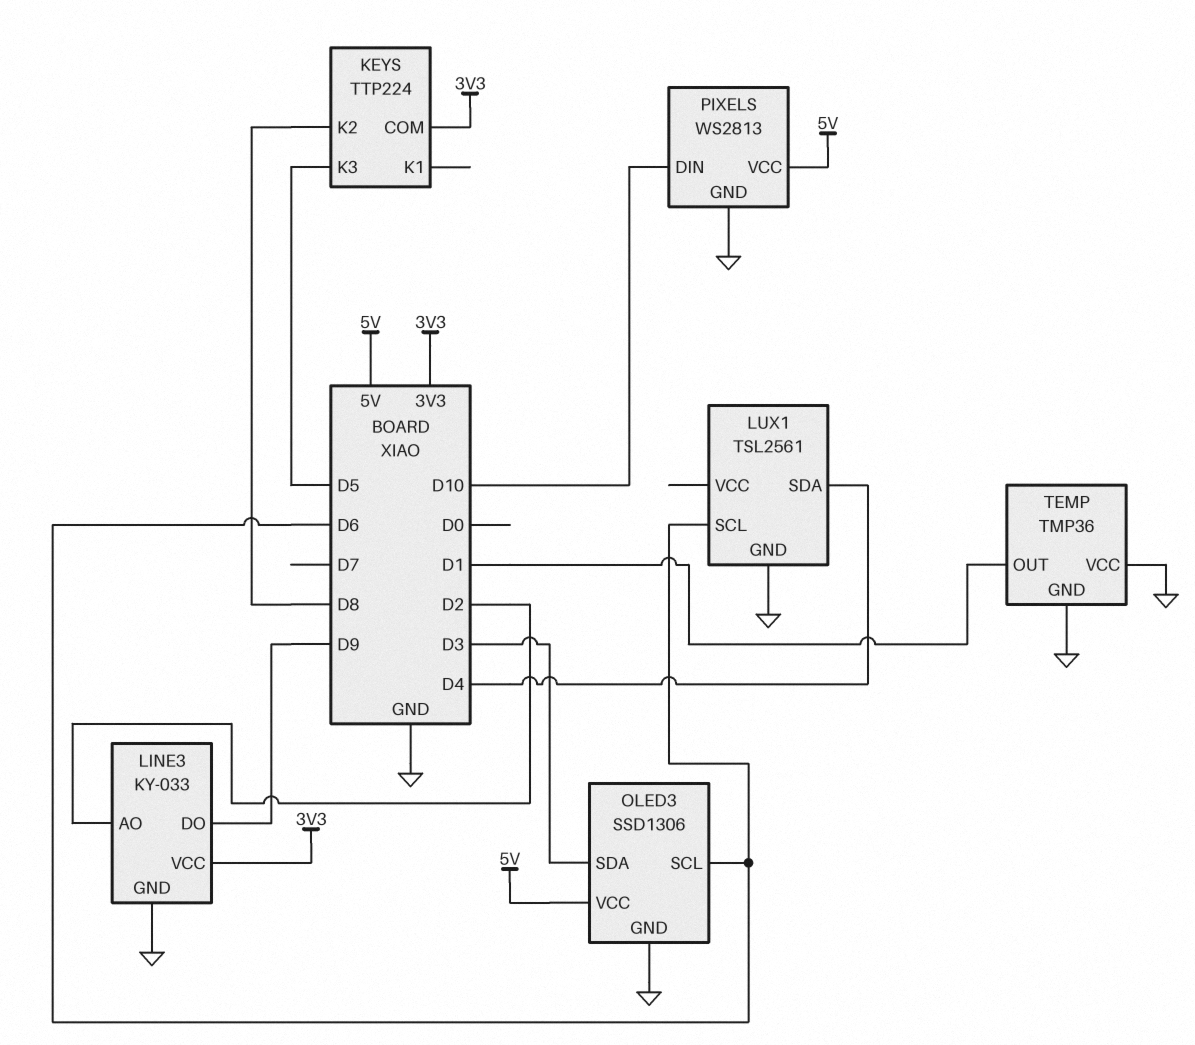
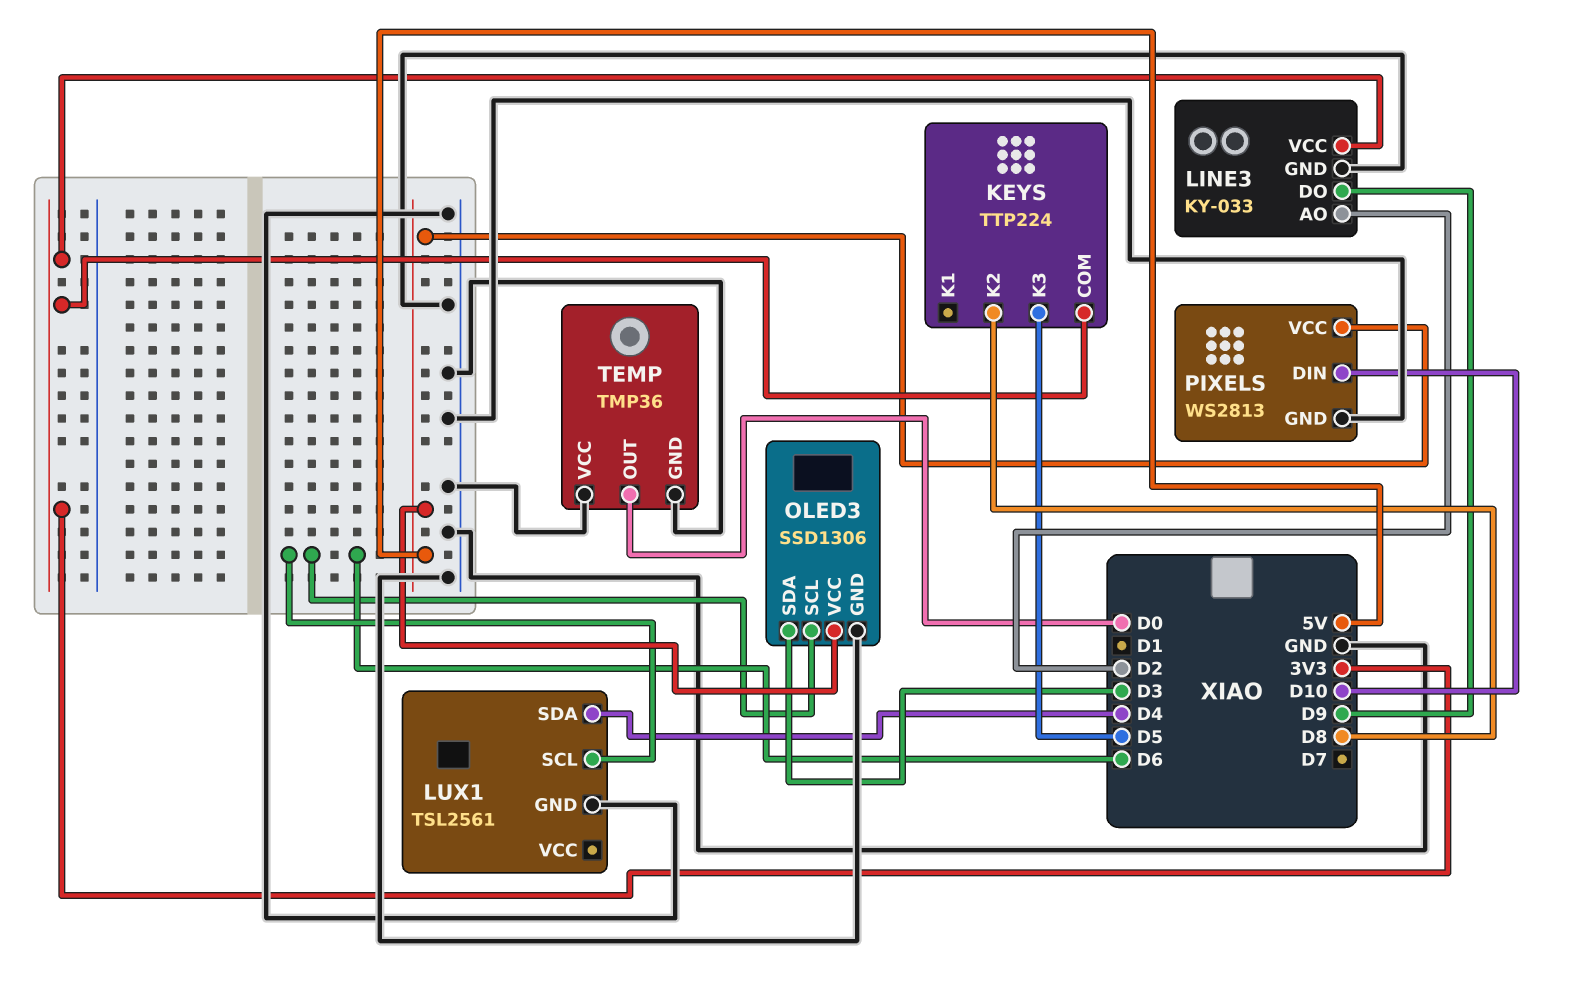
TEMP pin OUT: D1 -> D0

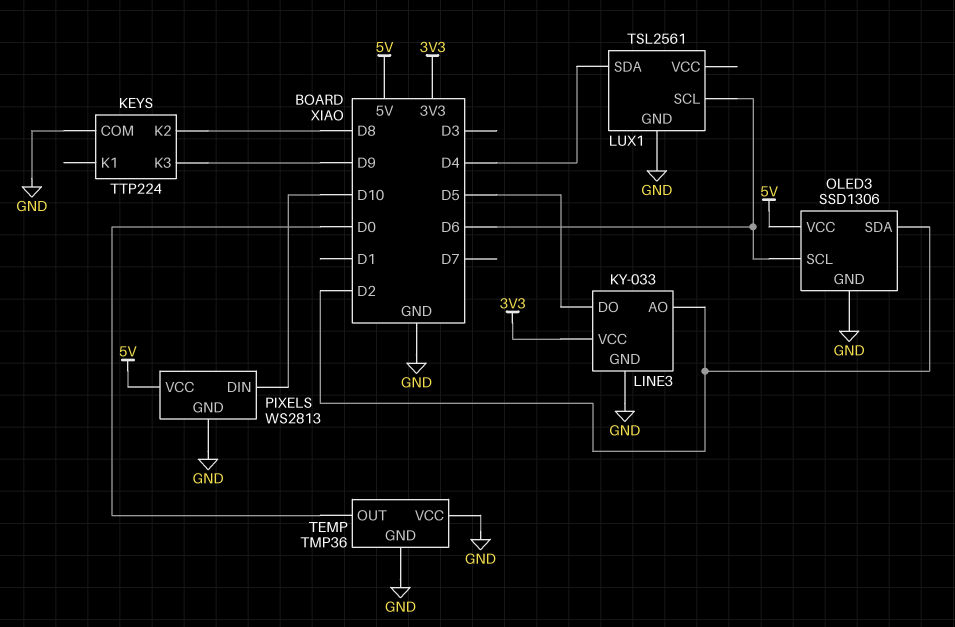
KEYS pin COM: 3V3 -> GND
KEYS pin K3: D5 -> D9
LINE3 pin DO: D9 -> D5
OLED3 pin SDA: D3 -> D2

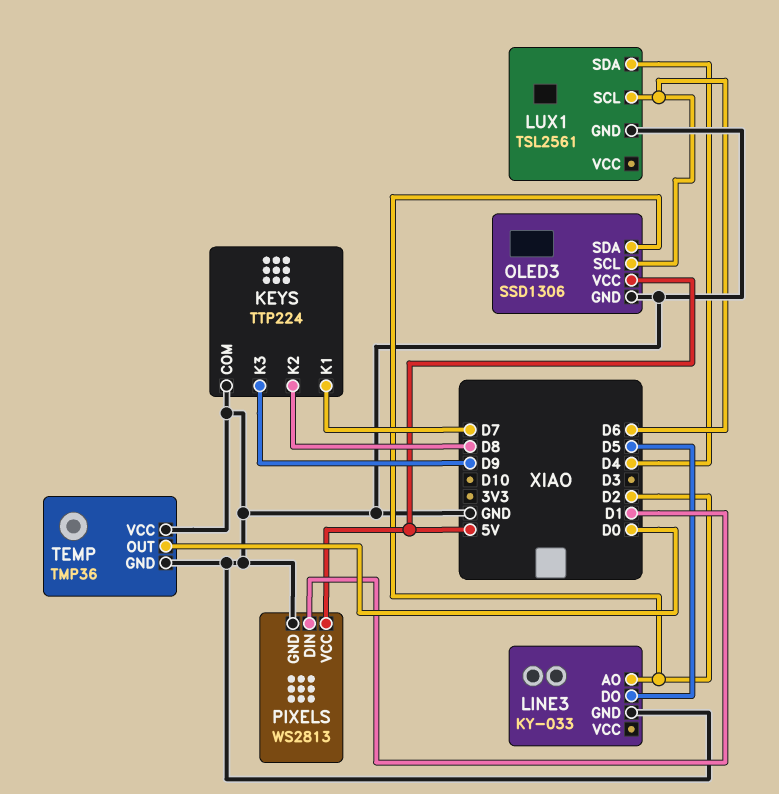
KEYS pin K1: none -> D7
LINE3 pin VCC: 3V3 -> none
PIXELS pin DIN: D10 -> D1

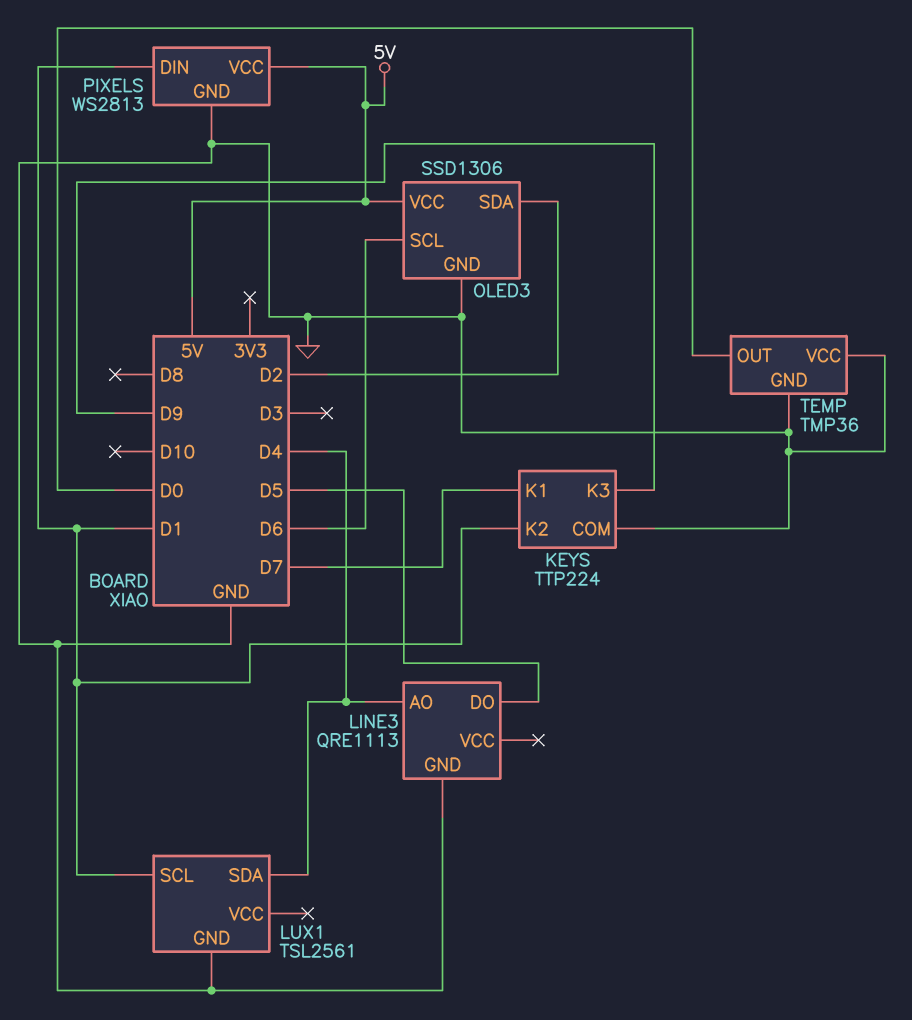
KEYS pin K2: D8 -> D1
LINE3: KY-033 -> QRE1113
LINE3 pin AO: D2 -> D4
LUX1 pin SCL: D6 -> D1

